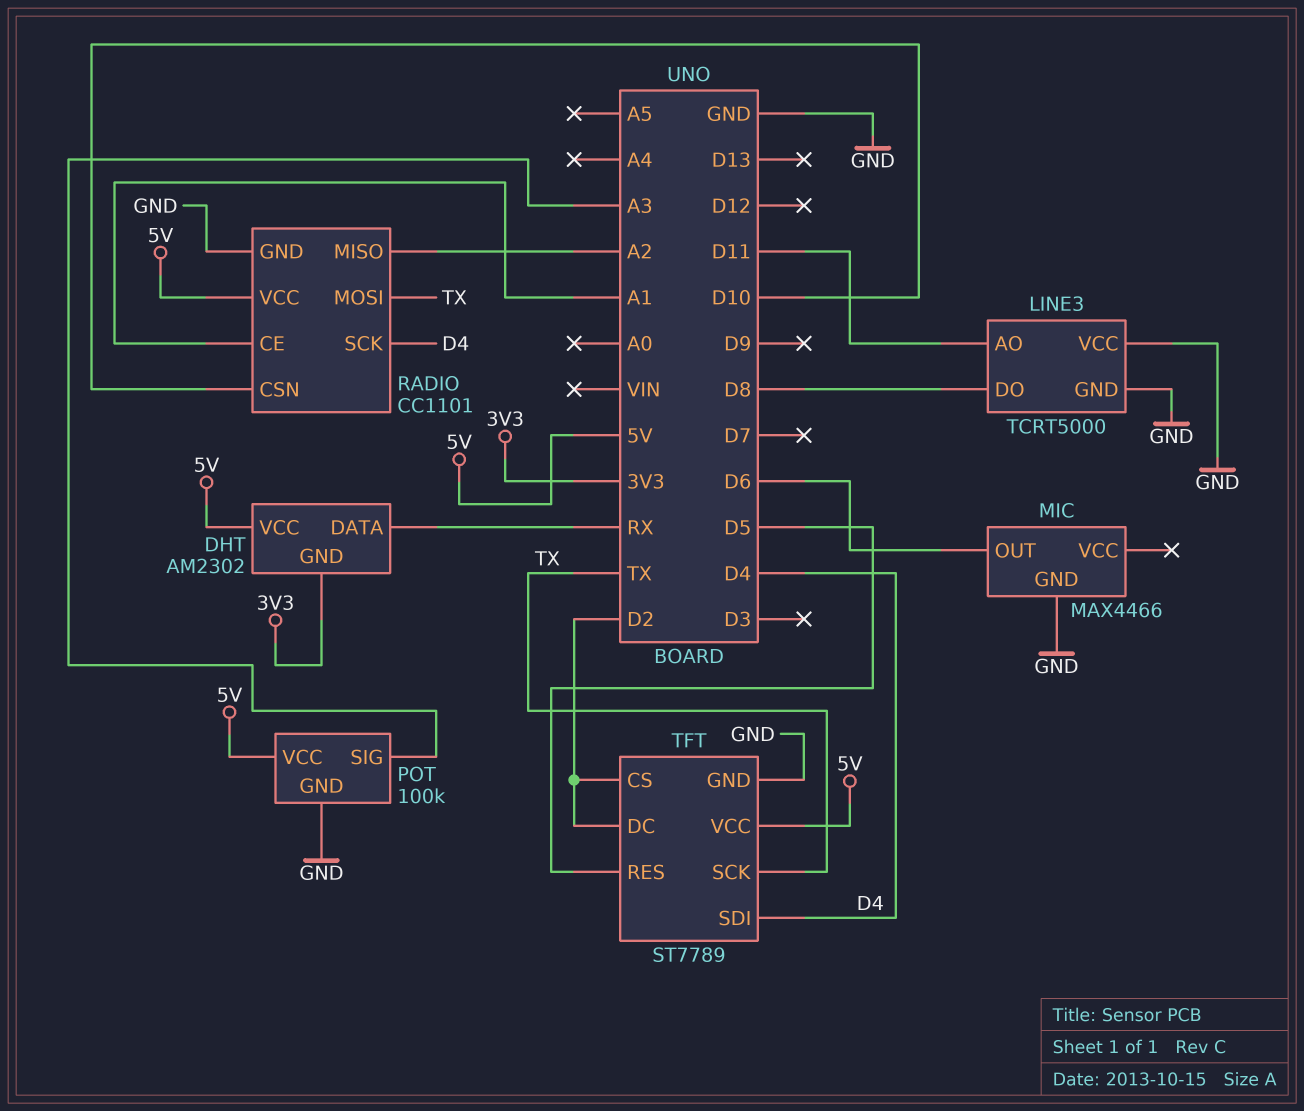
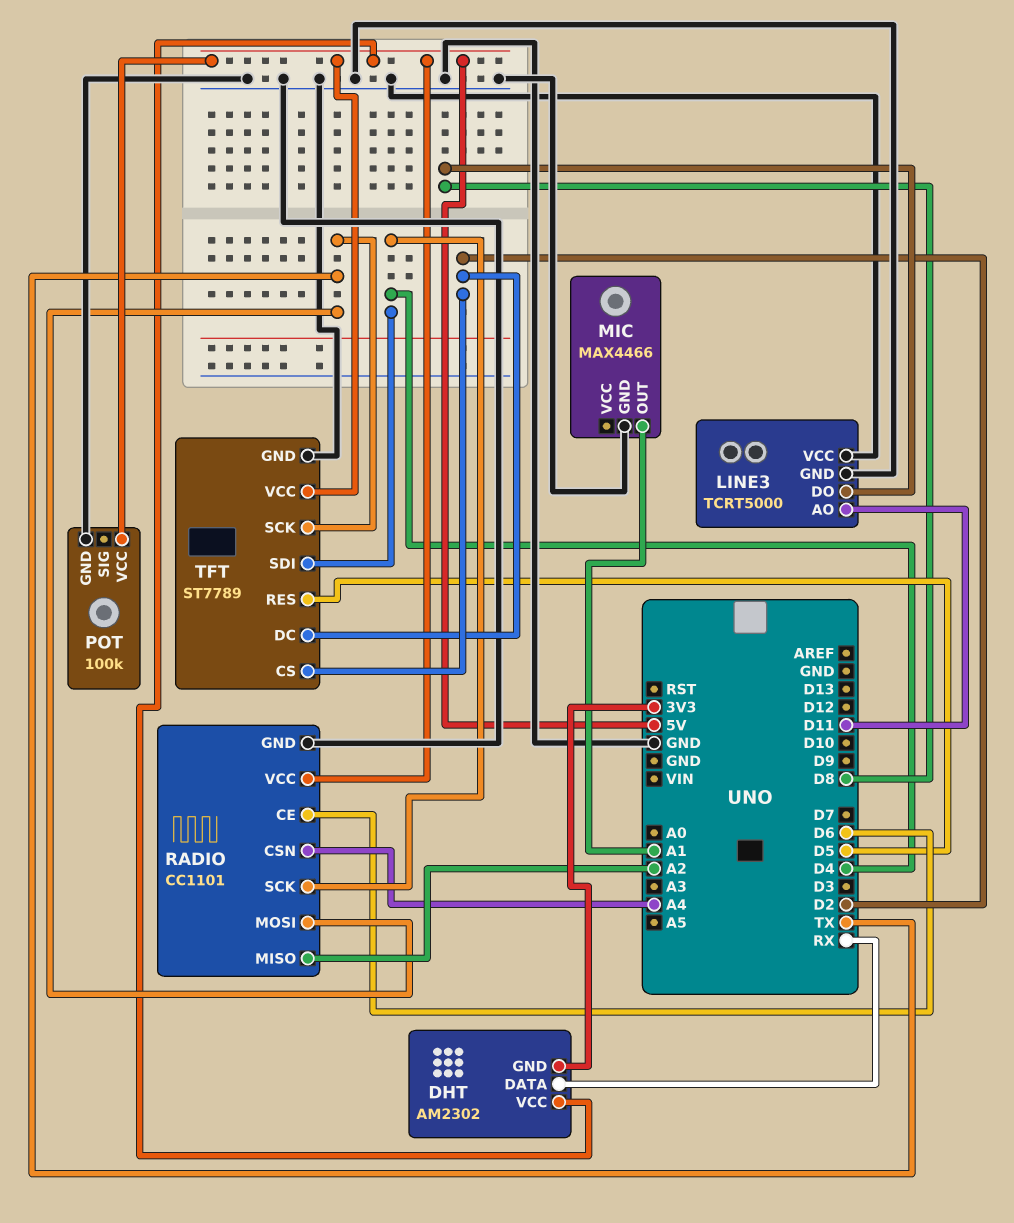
MIC pin OUT: D6 -> A1
POT pin SIG: A3 -> none
RADIO pin CE: A1 -> D6
RADIO pin CSN: D10 -> A4

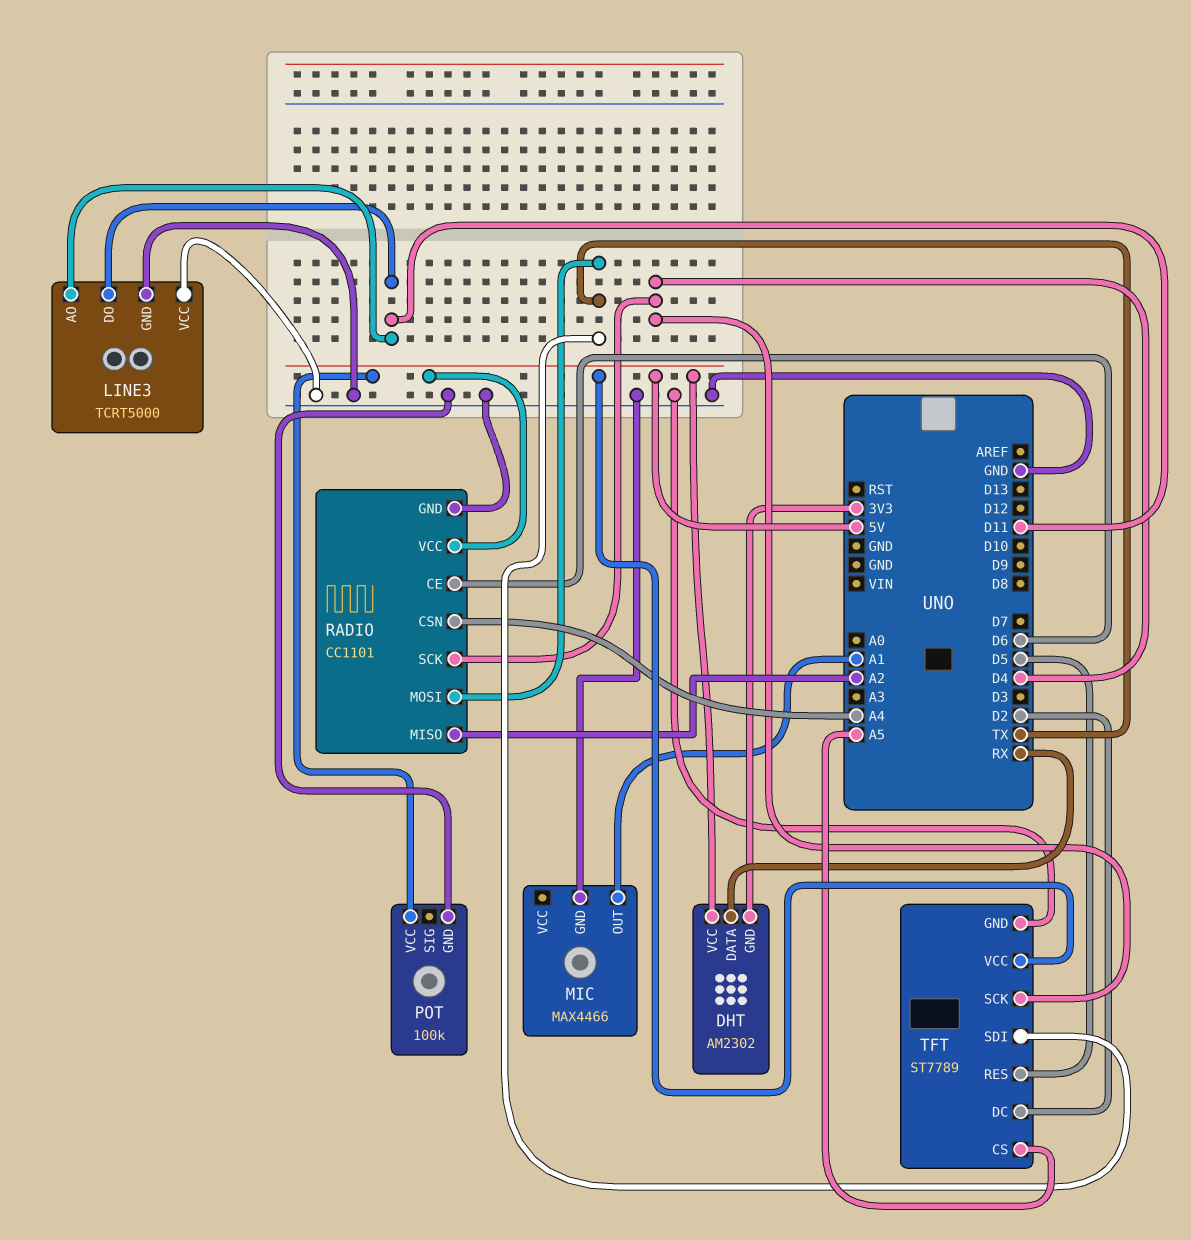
LINE3 pin DO: D8 -> D11
TFT pin CS: D2 -> A5
TFT pin SCK: TX -> D4
TFT pin SDI: D4 -> TX

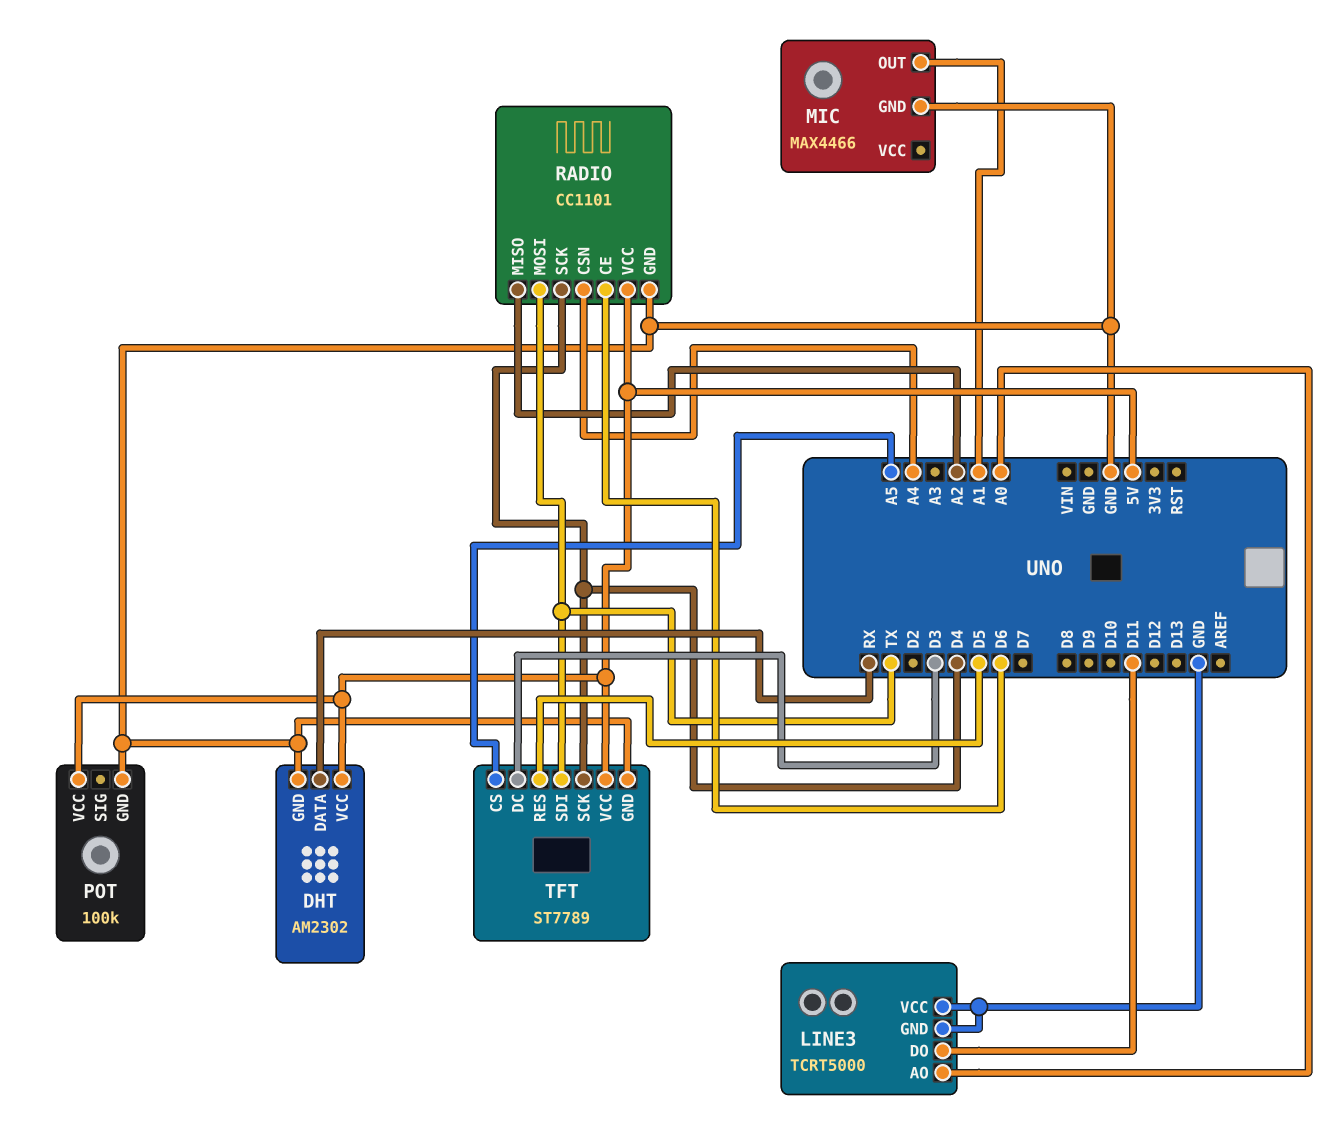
DHT pin GND: 3V3 -> GND
LINE3 pin AO: D11 -> A0
TFT pin DC: D2 -> D3

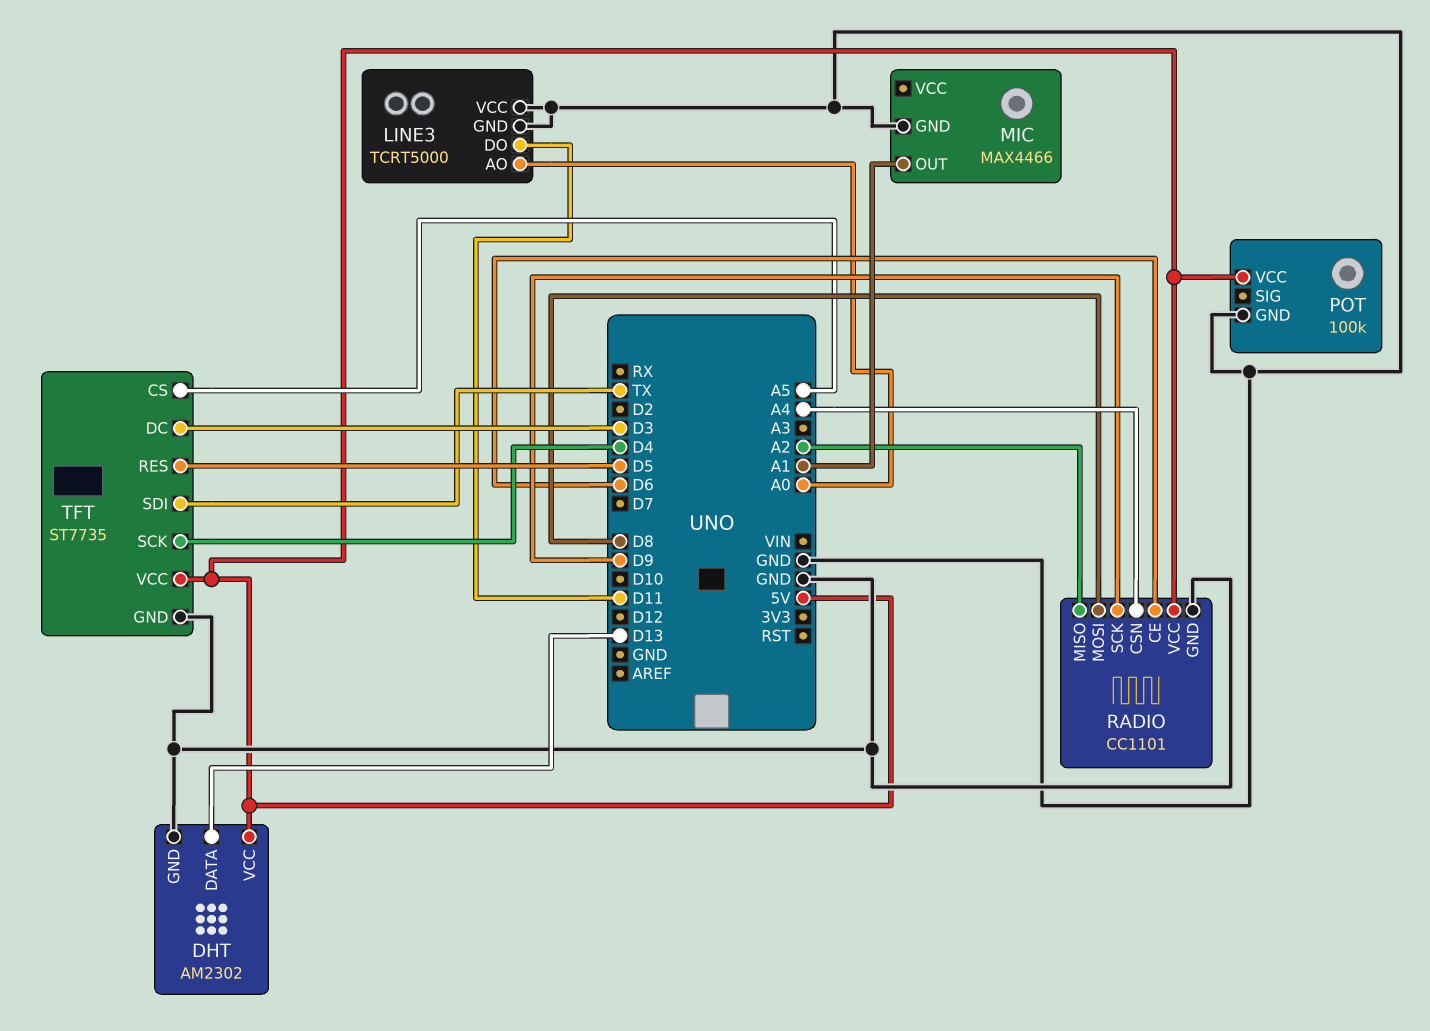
DHT pin DATA: RX -> D13
RADIO pin MOSI: TX -> D8
RADIO pin SCK: D4 -> D9
TFT: ST7789 -> ST7735

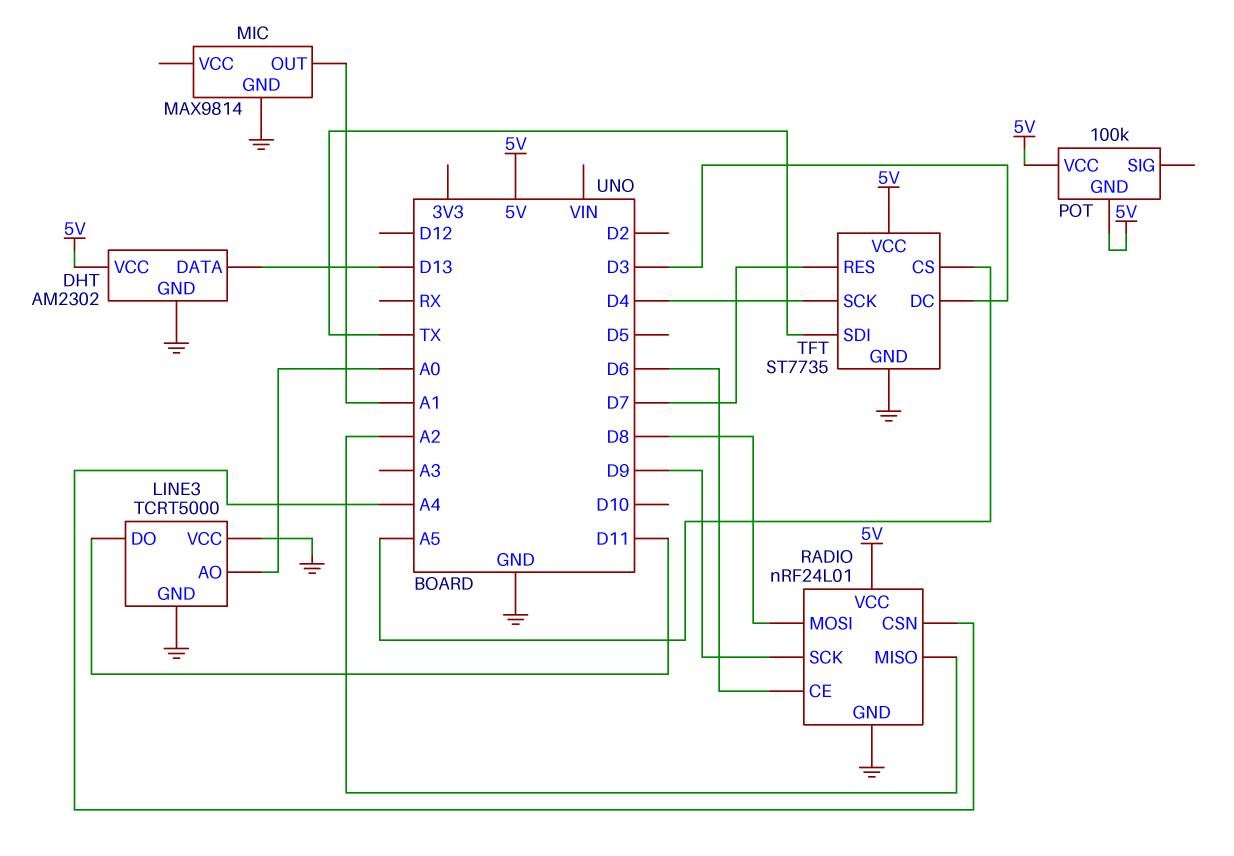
MIC: MAX4466 -> MAX9814
POT pin GND: GND -> 5V
RADIO: CC1101 -> nRF24L01
TFT pin RES: D5 -> D7

